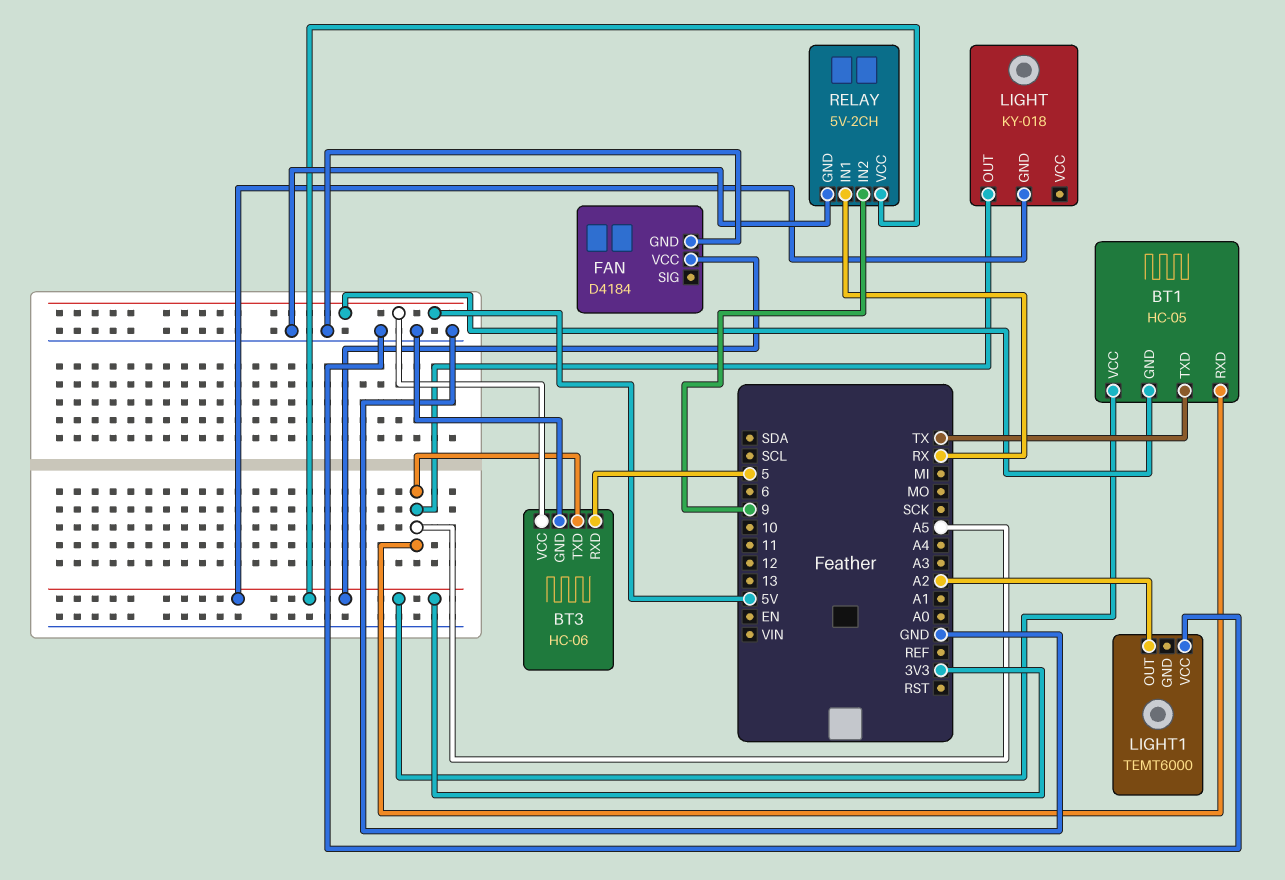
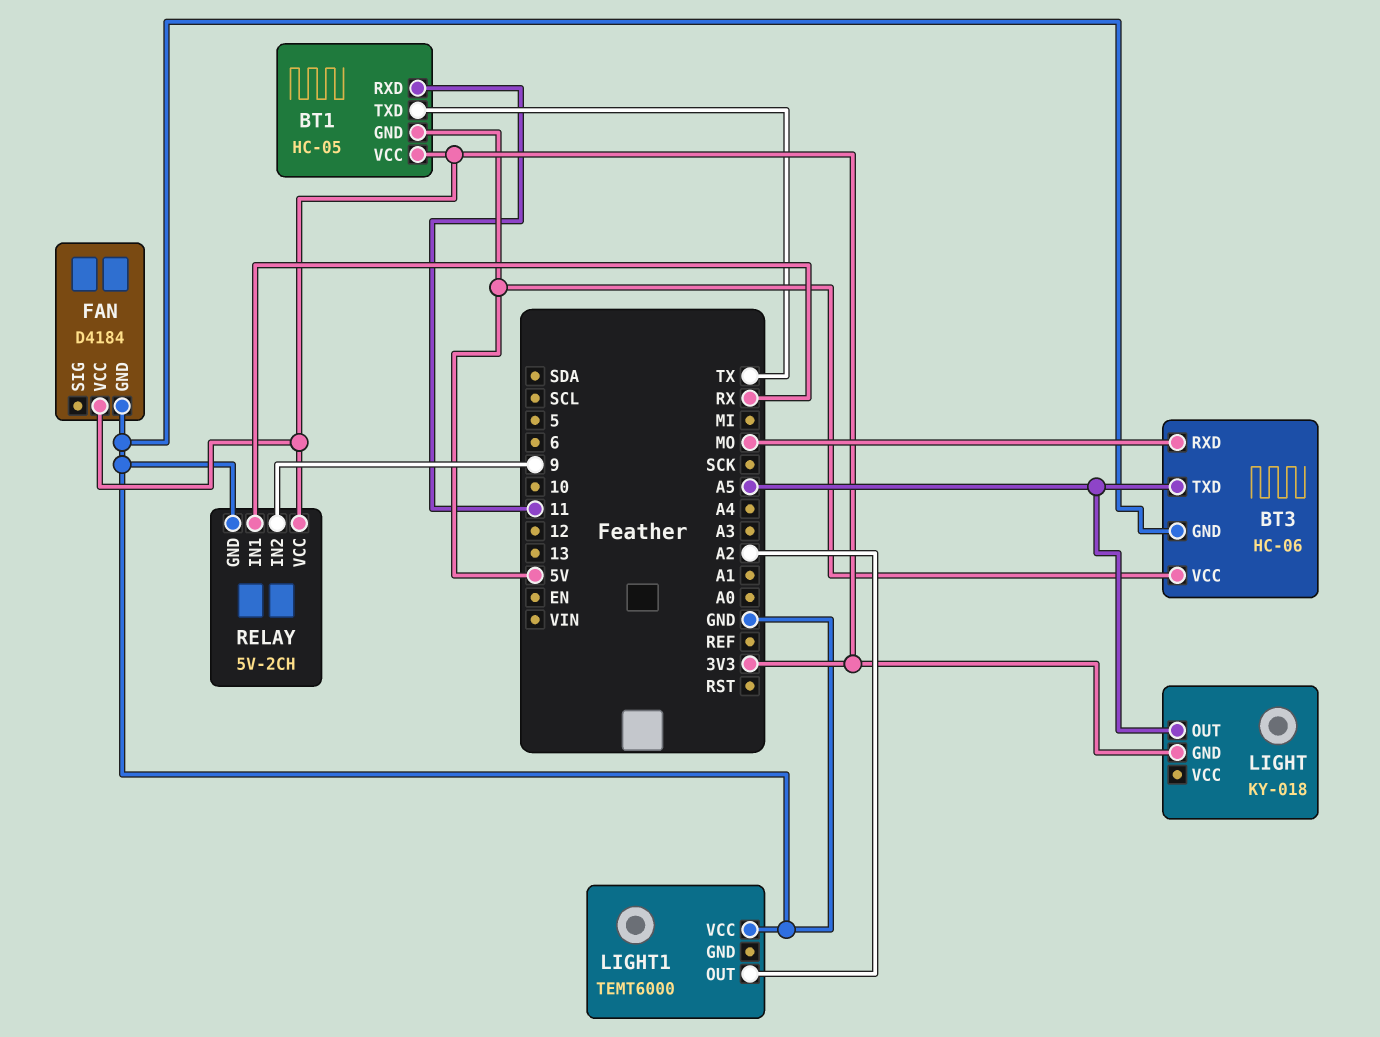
BT1 pin RXD: A5 -> 11
BT3 pin RXD: 5 -> MO

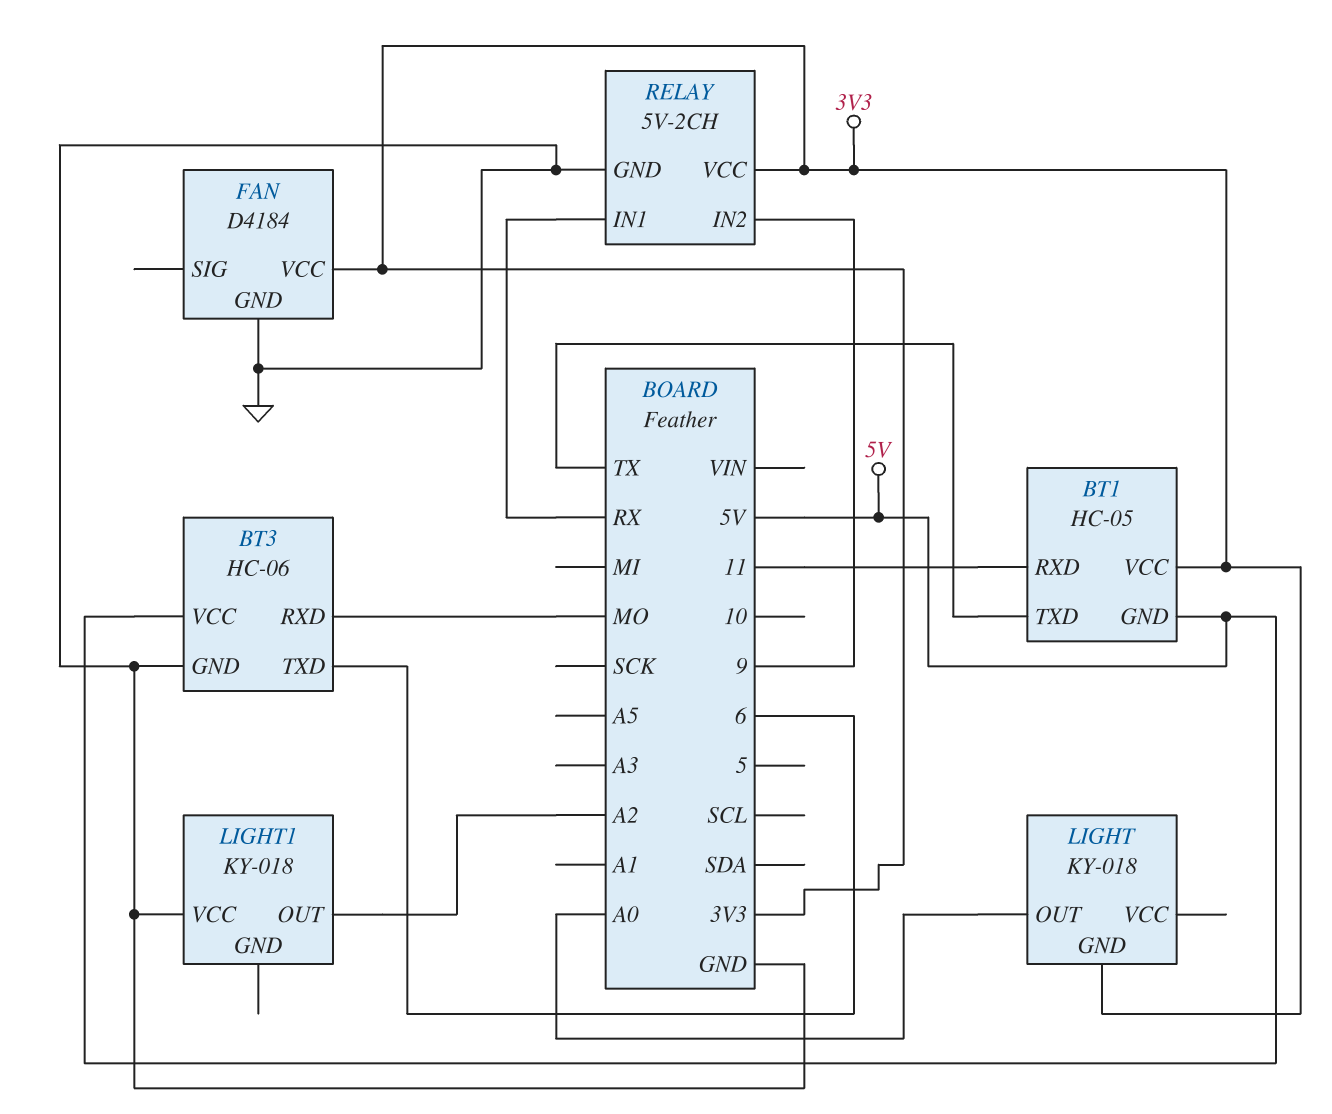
BT3 pin TXD: A5 -> 6
LIGHT pin OUT: A5 -> A0
LIGHT1: TEMT6000 -> KY-018

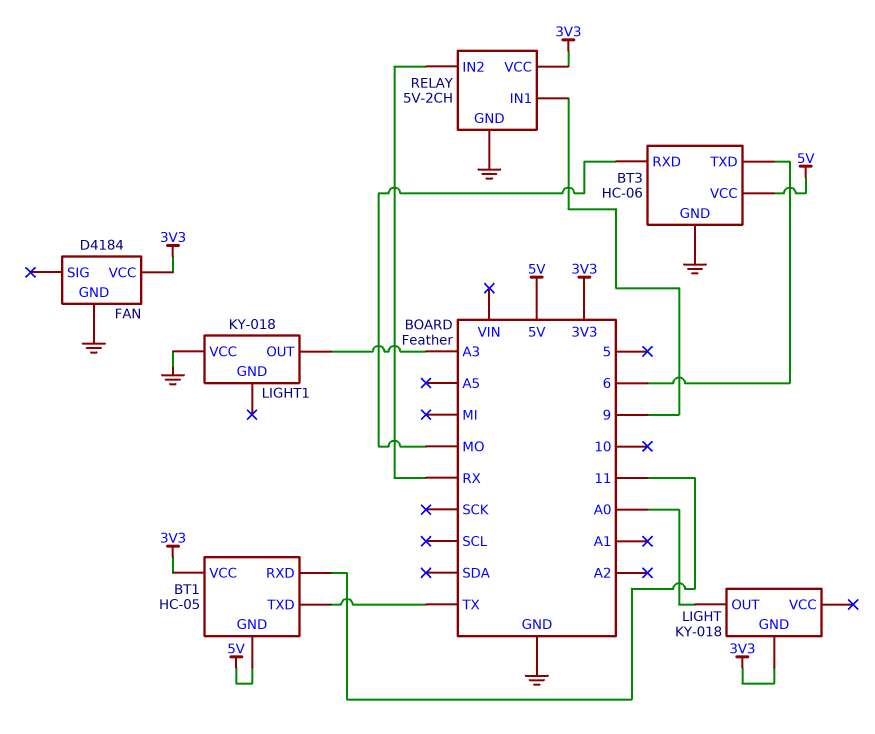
LIGHT1 pin OUT: A2 -> A3
RELAY pin IN1: RX -> 9
RELAY pin IN2: 9 -> RX

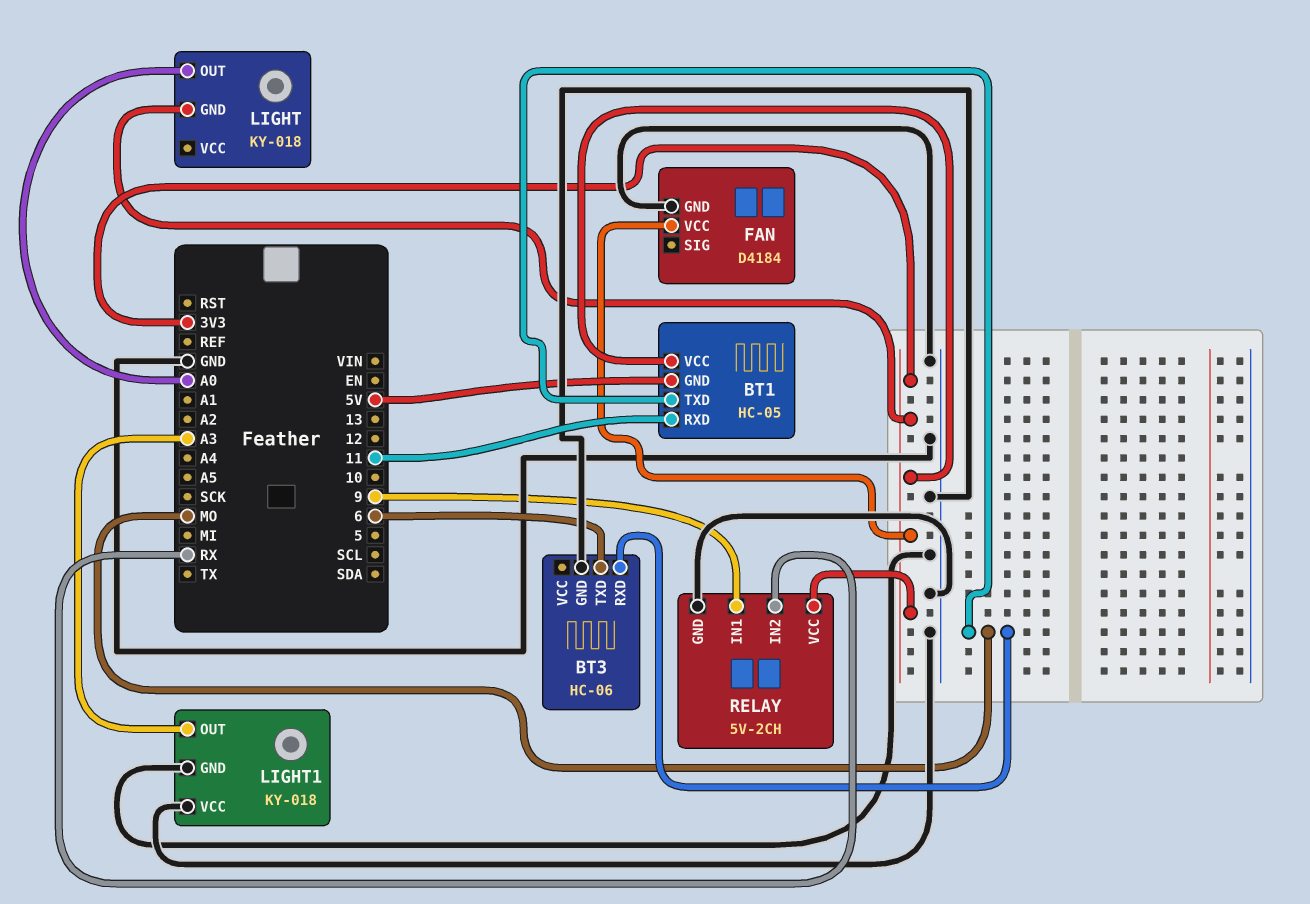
BT1 pin TXD: TX -> MO
BT3 pin VCC: 5V -> none
LIGHT1 pin GND: none -> GND

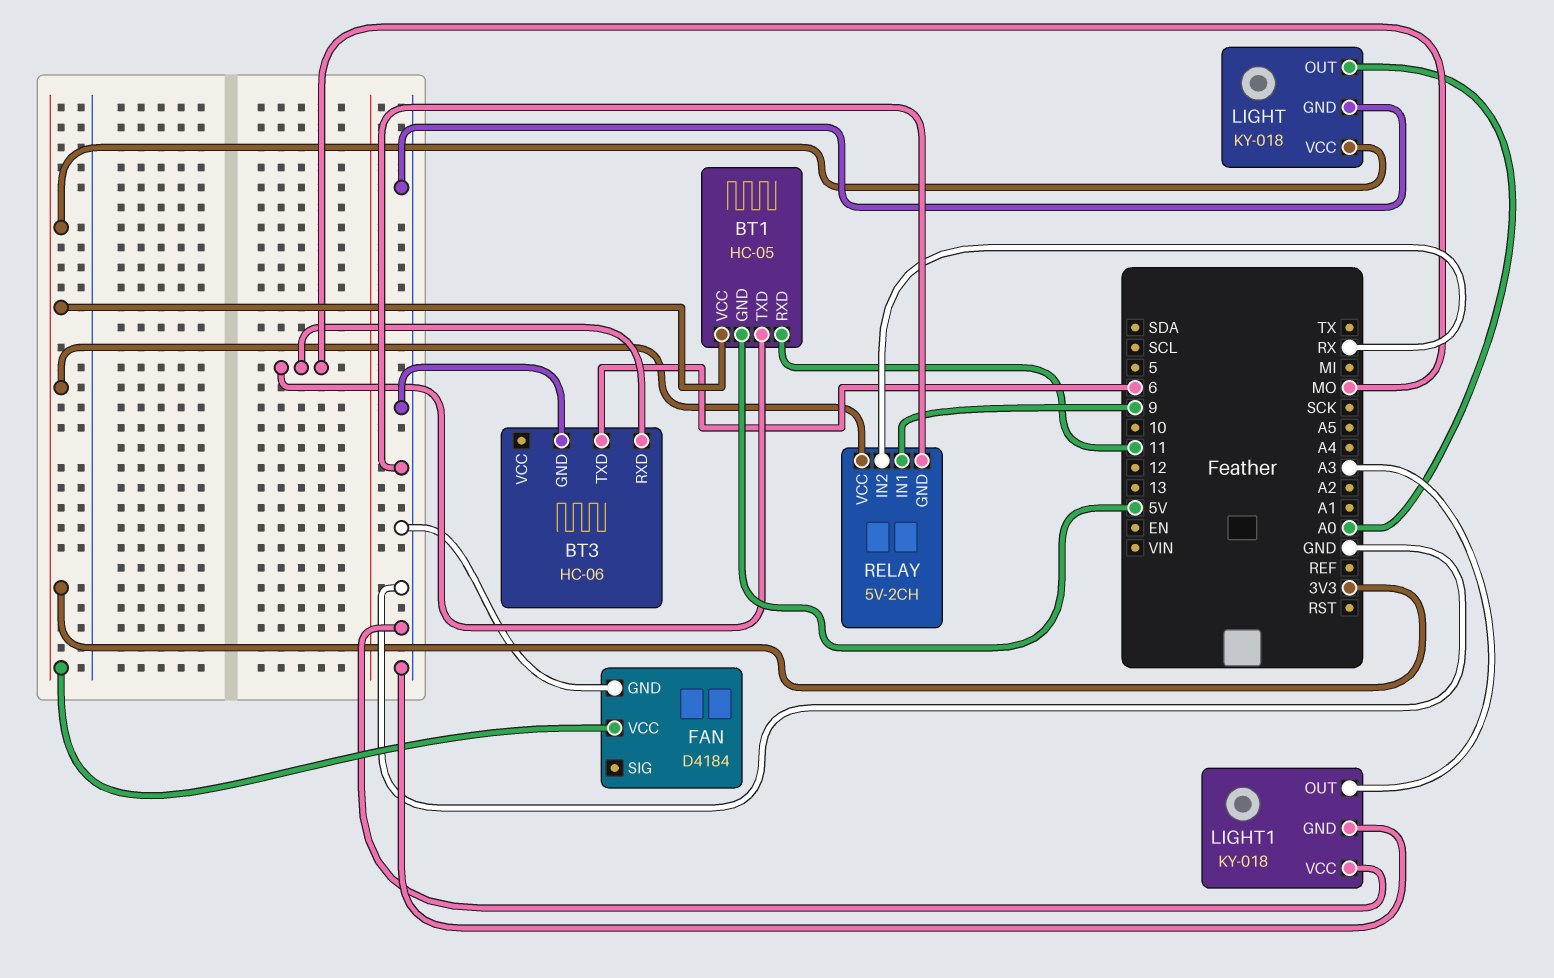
LIGHT pin GND: 3V3 -> GND
LIGHT pin VCC: none -> 3V3

